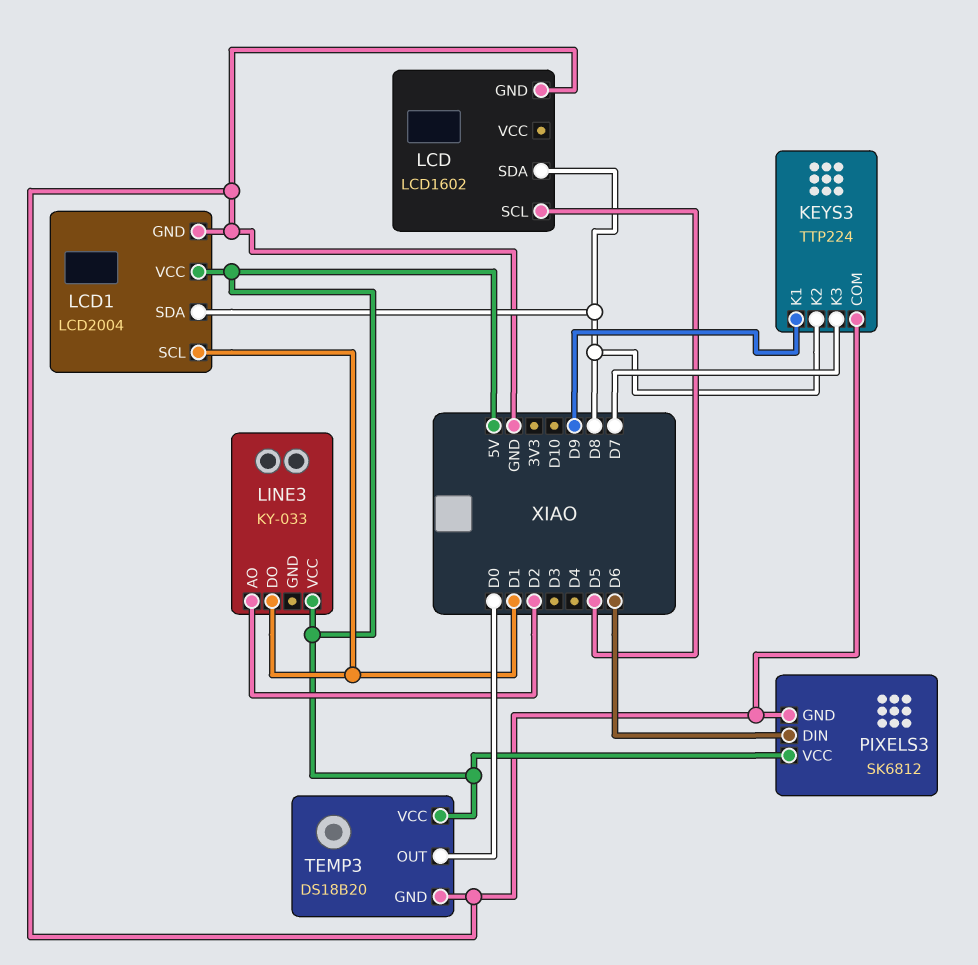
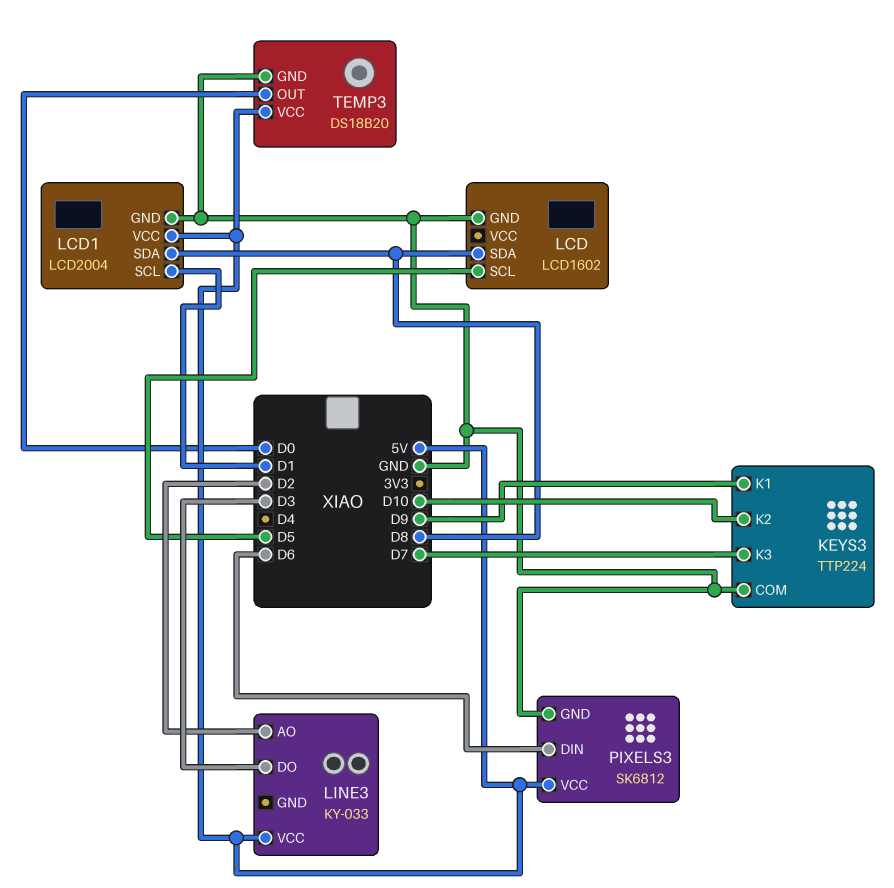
KEYS3 pin K2: D8 -> D10
LINE3 pin DO: D1 -> D3

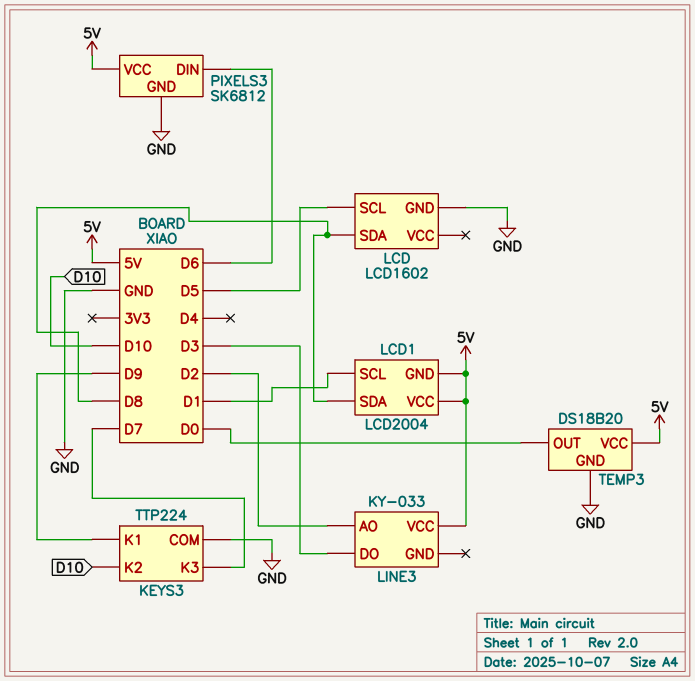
LCD1 pin GND: GND -> 5V

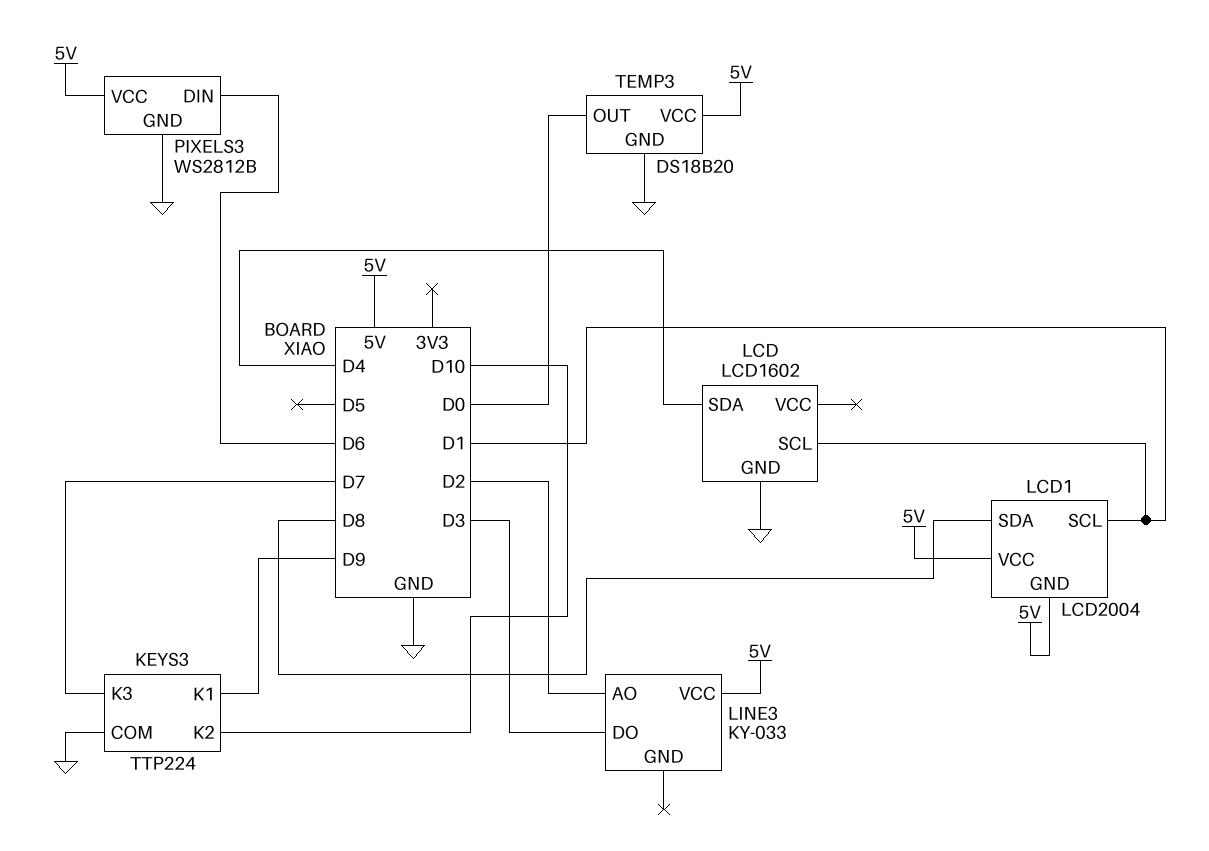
LCD pin SCL: D5 -> D1
LCD pin SDA: D8 -> D4
PIXELS3: SK6812 -> WS2812B

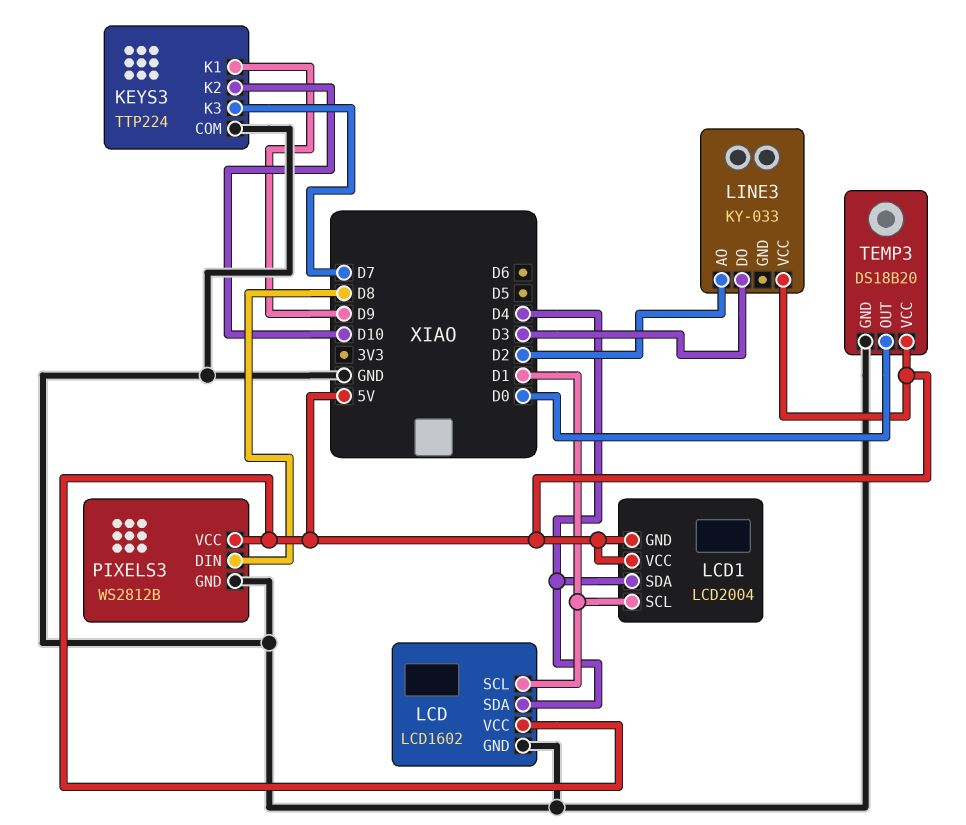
LCD pin VCC: none -> 5V
LCD1 pin SDA: D8 -> D4
PIXELS3 pin DIN: D6 -> D8

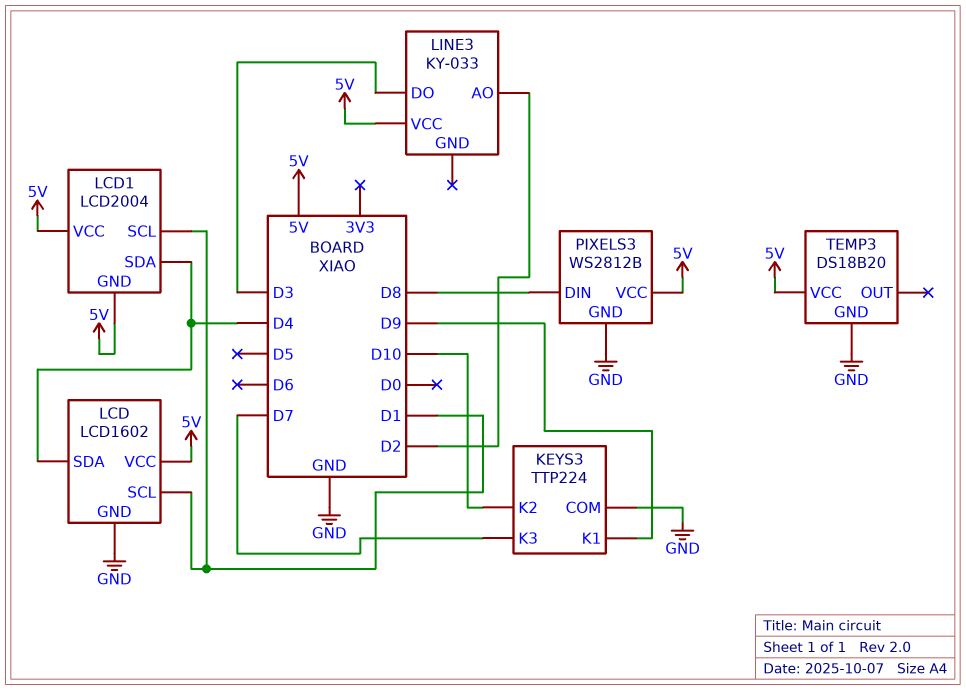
TEMP3 pin OUT: D0 -> none

